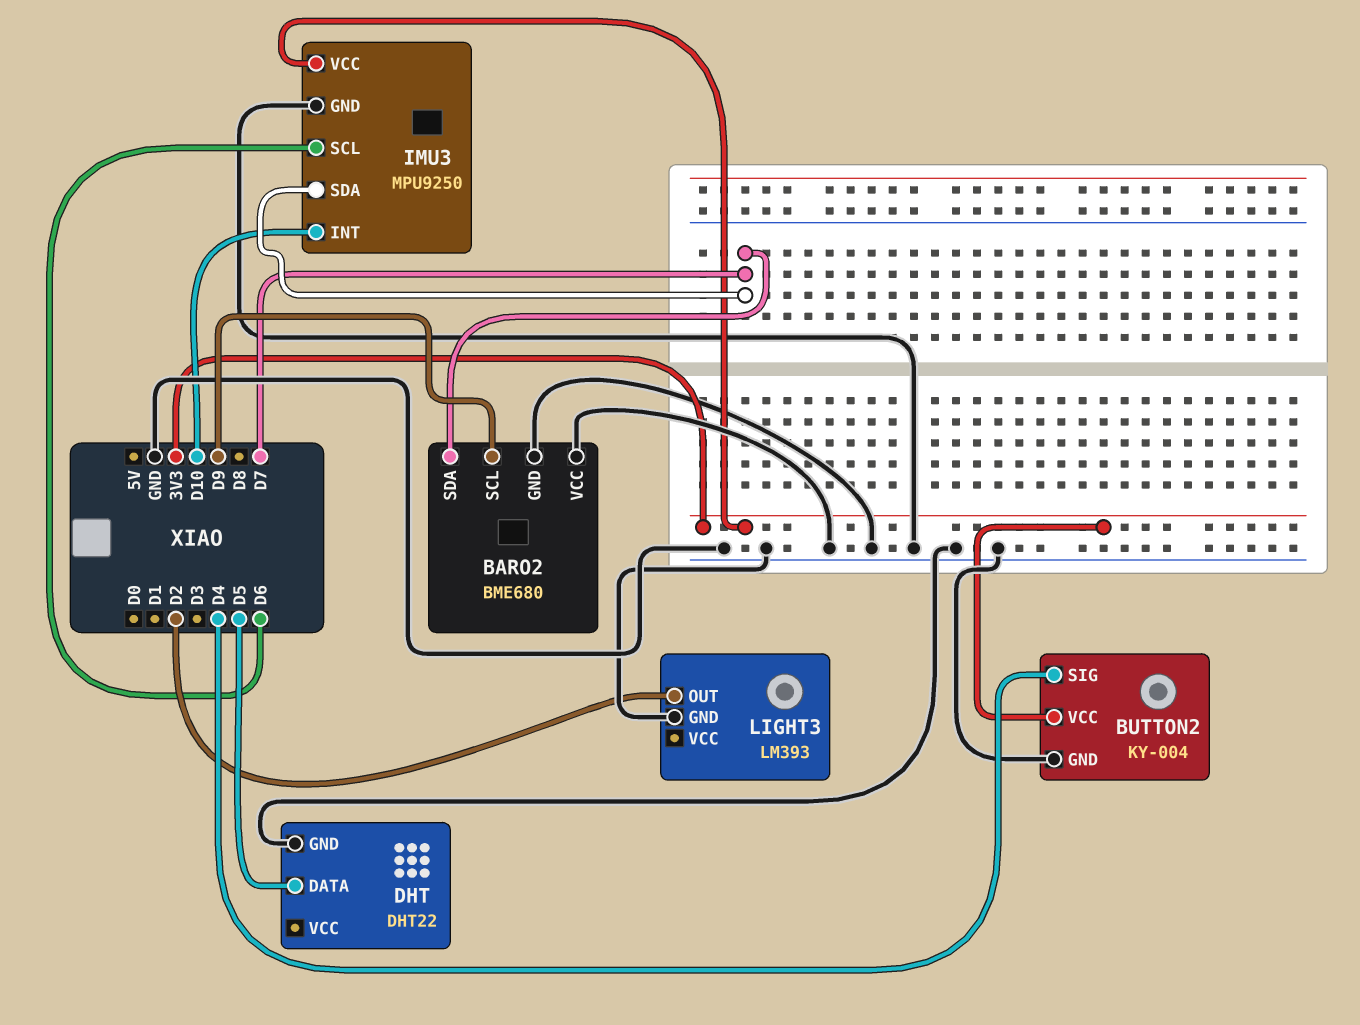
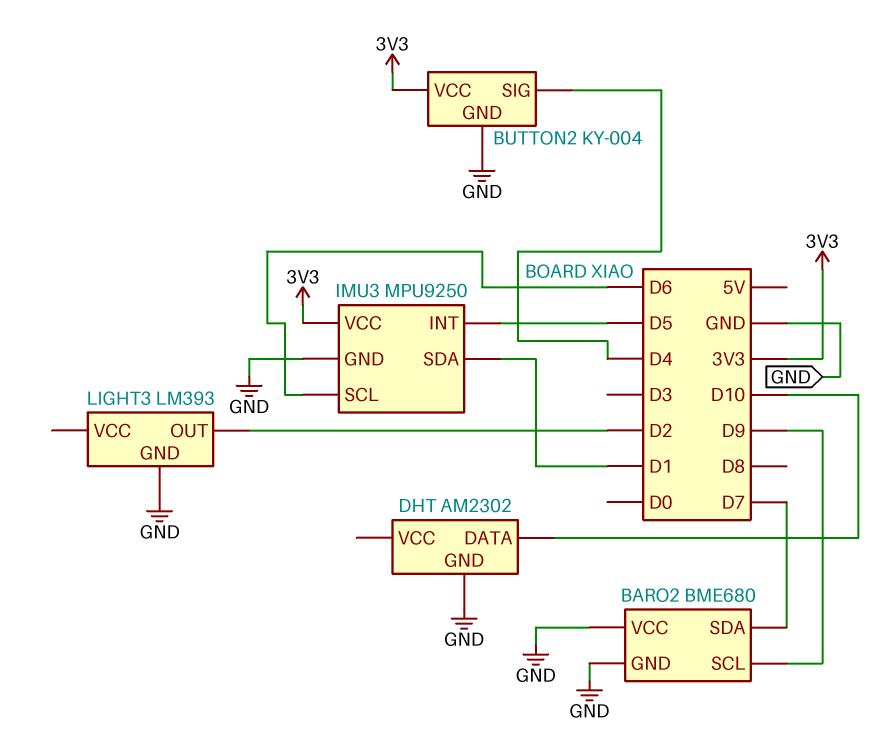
DHT: DHT22 -> AM2302
DHT pin DATA: D5 -> D10
IMU3 pin INT: D10 -> D5
IMU3 pin SDA: D7 -> D1

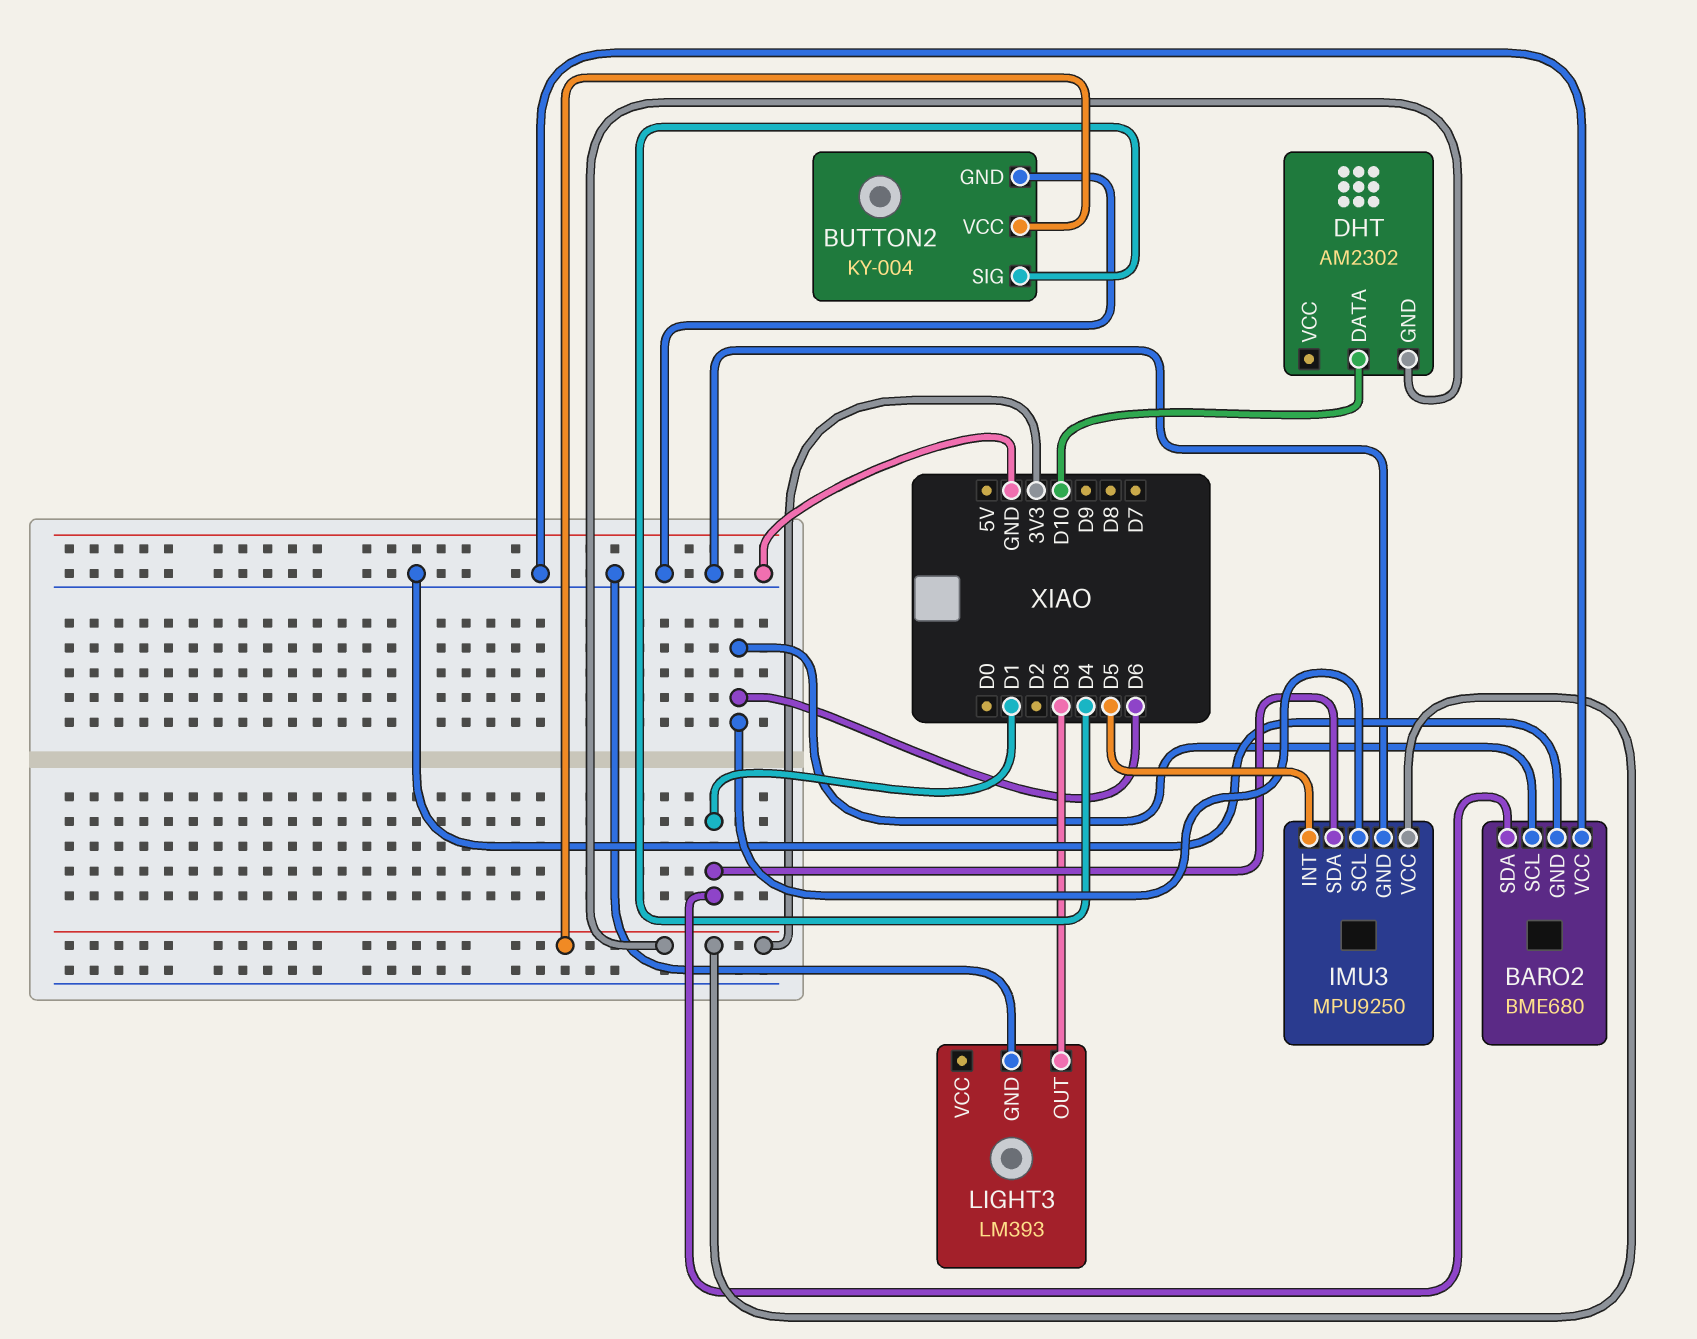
BARO2 pin SCL: D9 -> D6
BARO2 pin SDA: D7 -> D1
DHT pin GND: GND -> 3V3
LIGHT3 pin OUT: D2 -> D3

